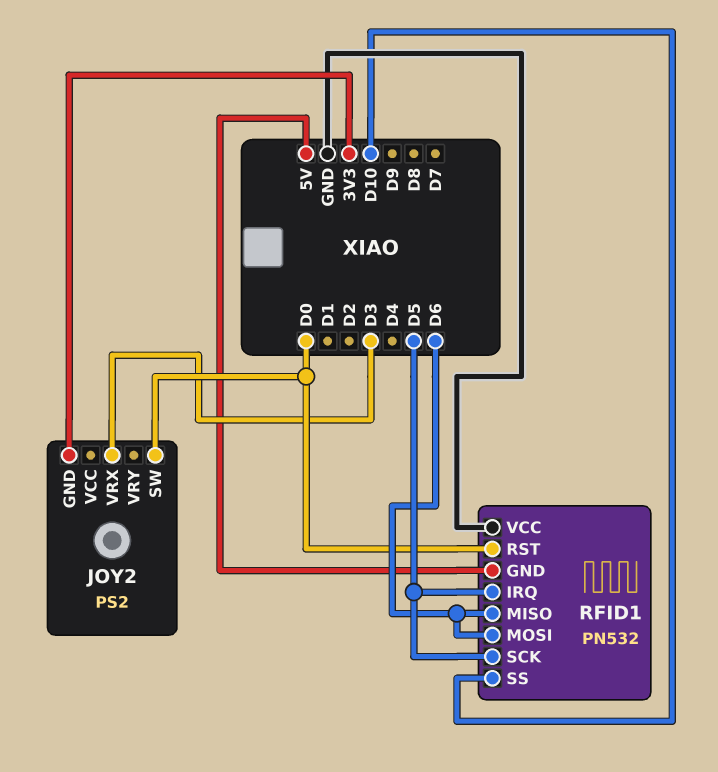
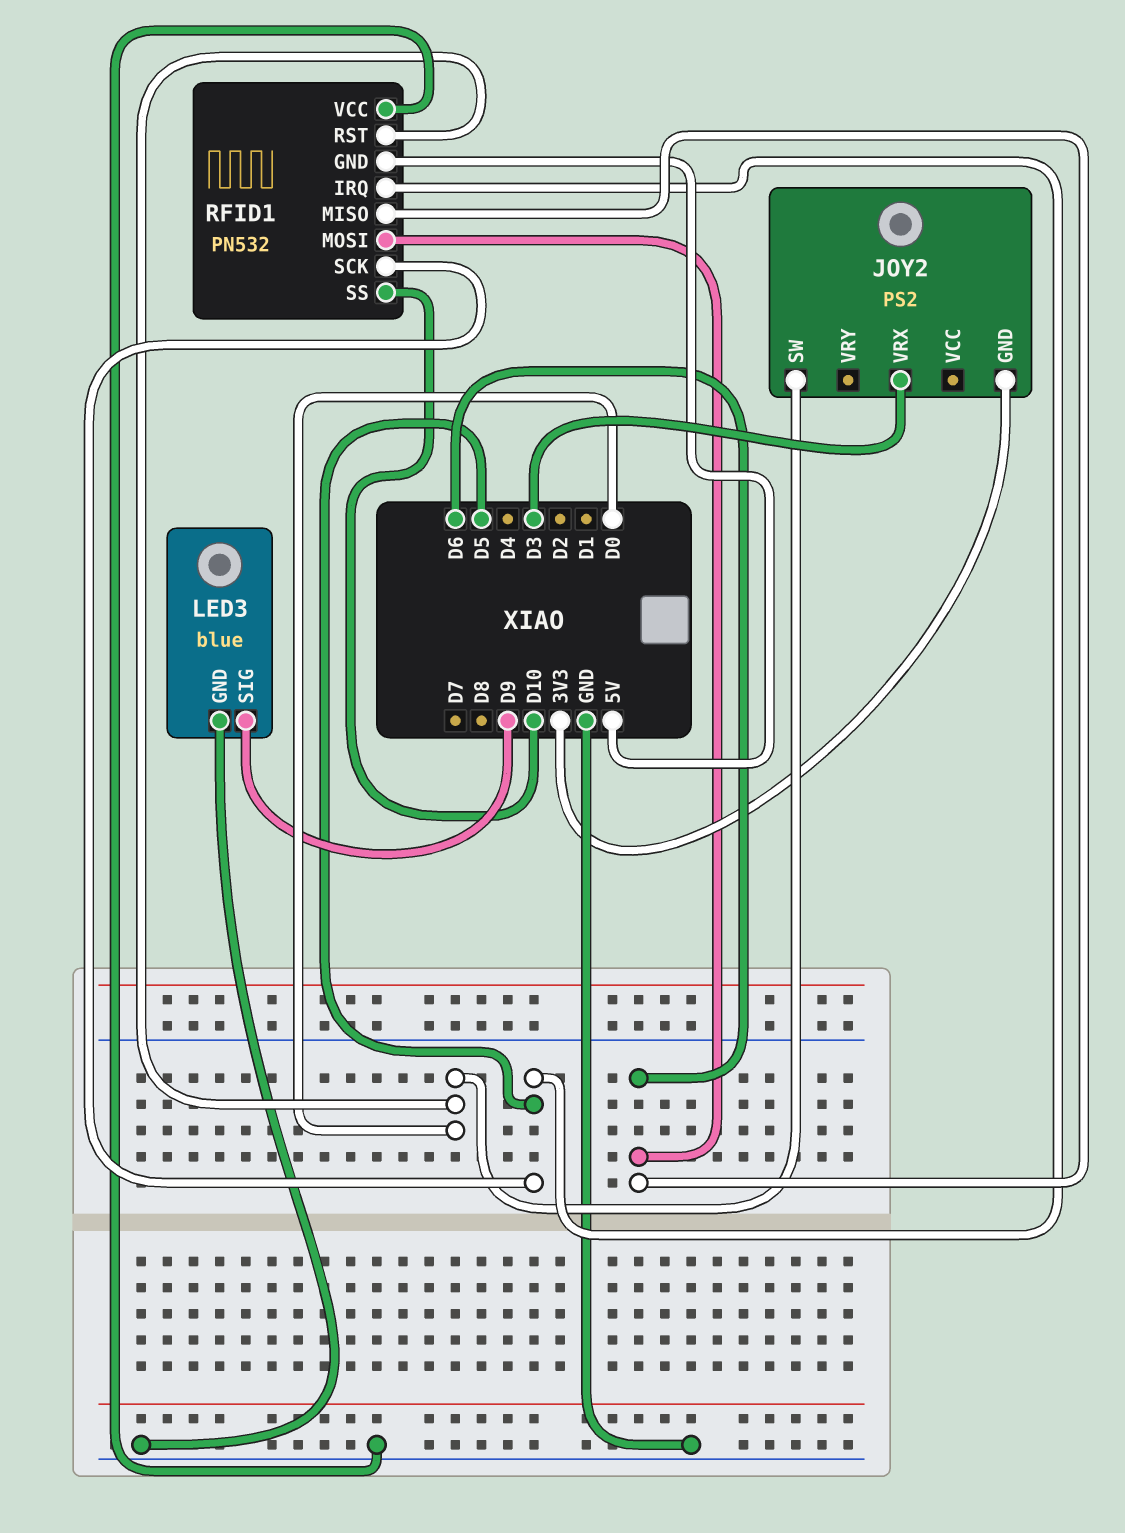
LED3: none -> blue
LED3 pin GND: none -> GND
LED3 pin SIG: none -> D9

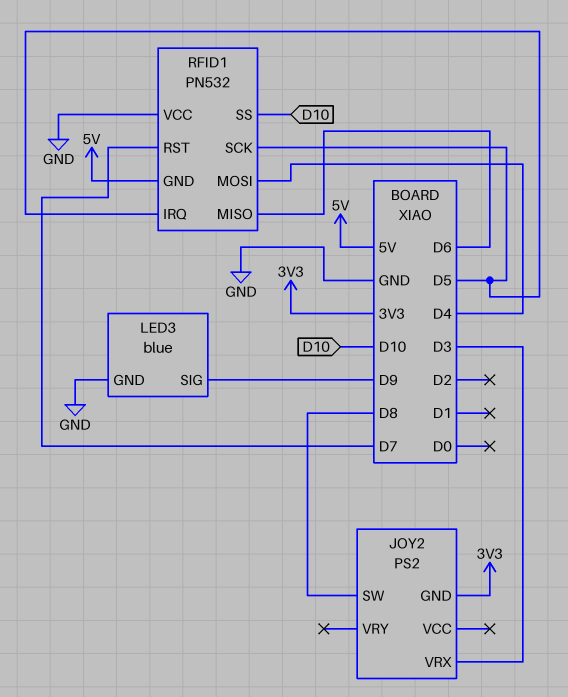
JOY2 pin SW: D0 -> D8
RFID1 pin MOSI: D6 -> D4
RFID1 pin RST: D0 -> D7

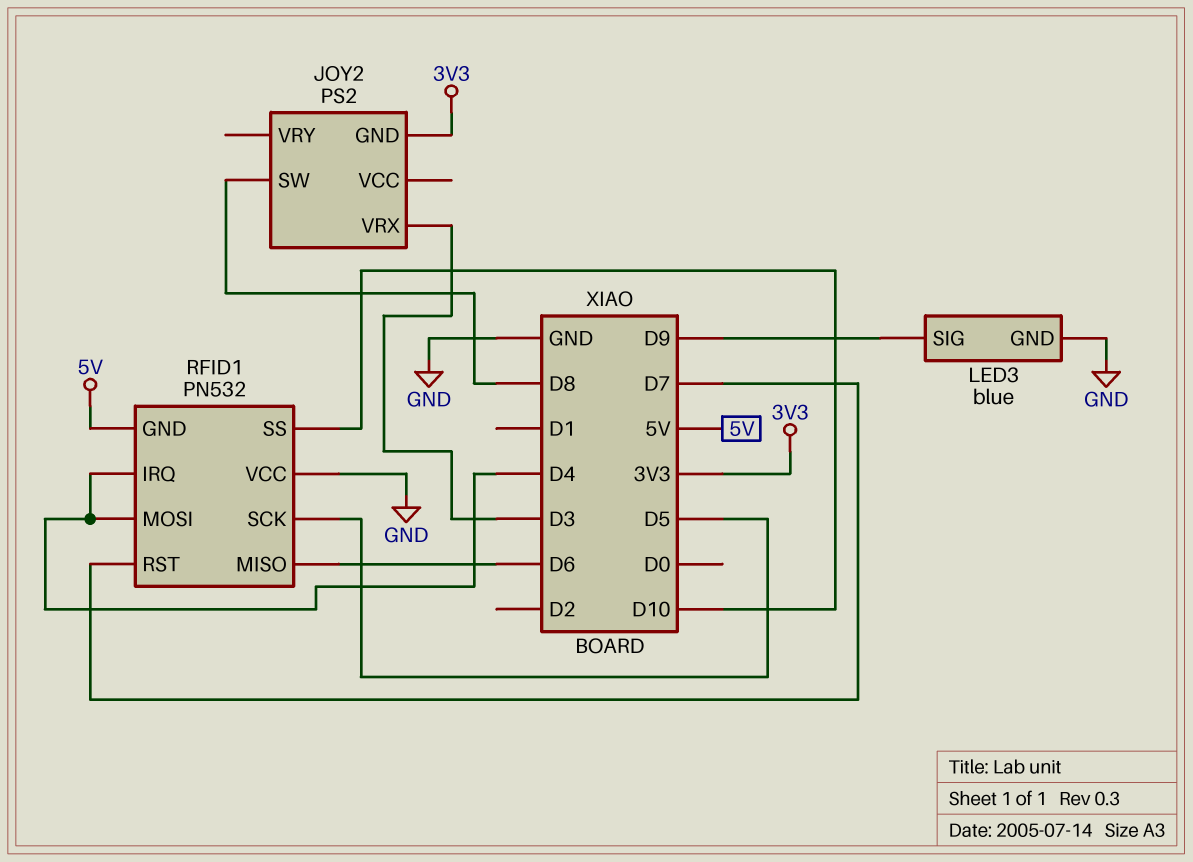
RFID1 pin IRQ: D5 -> D4

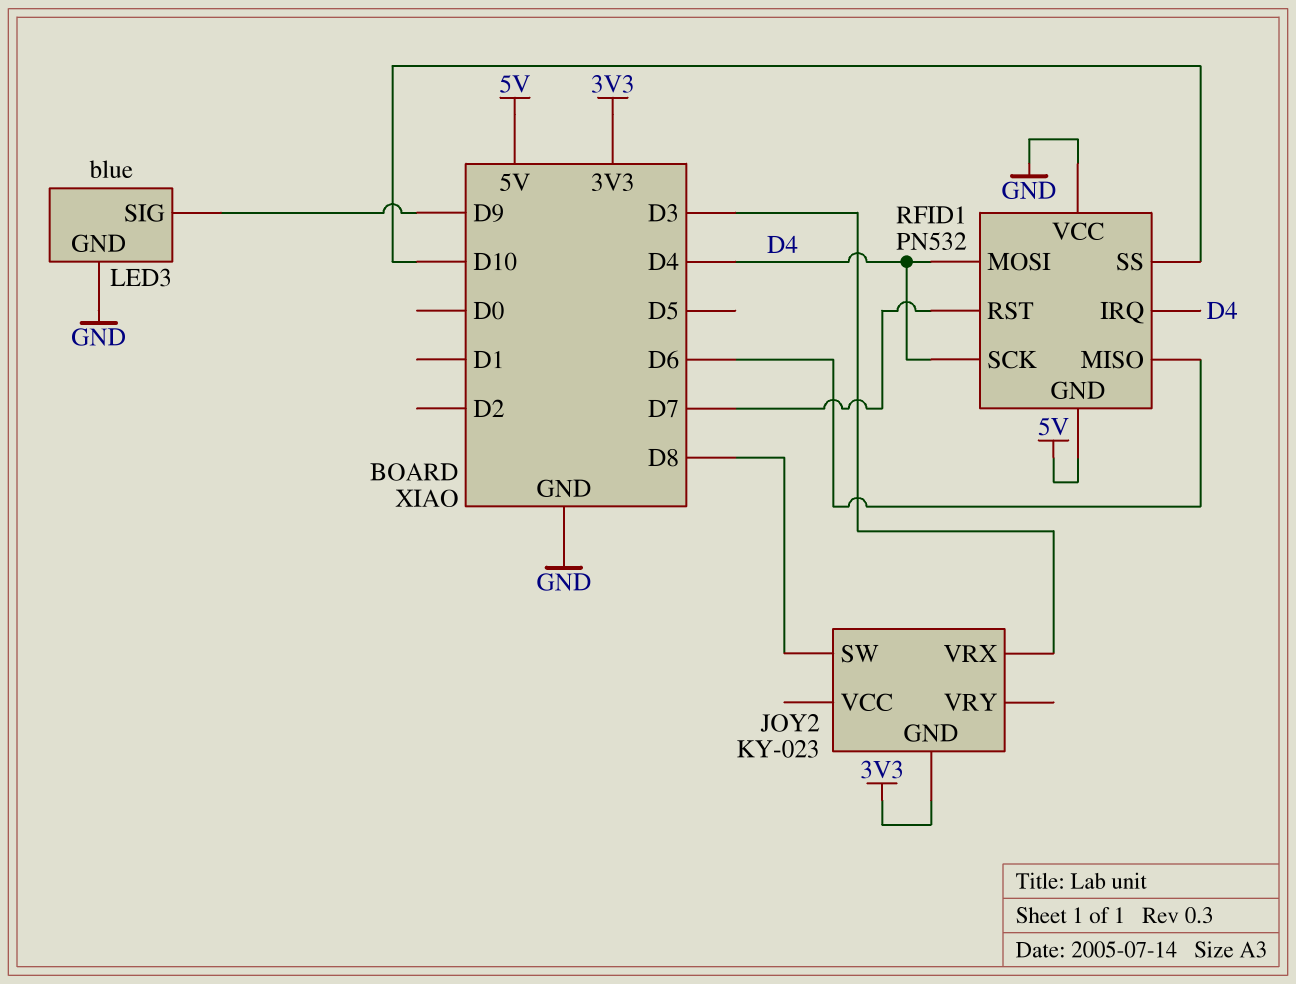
JOY2: PS2 -> KY-023
RFID1 pin SCK: D5 -> D4

